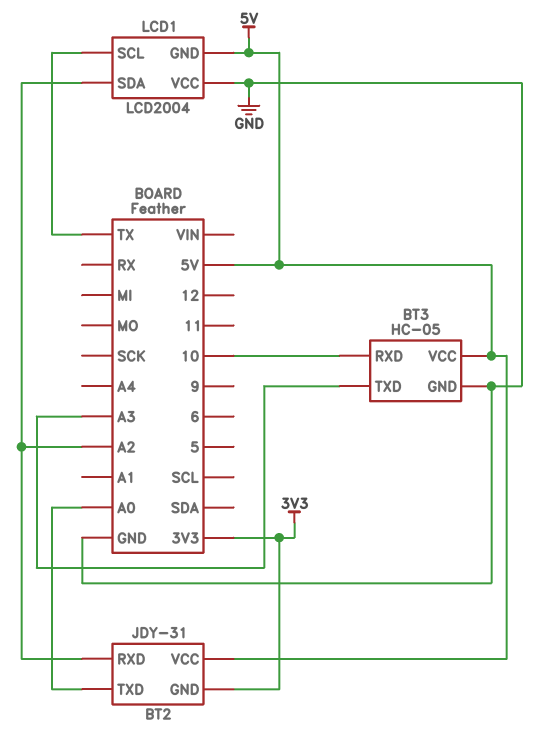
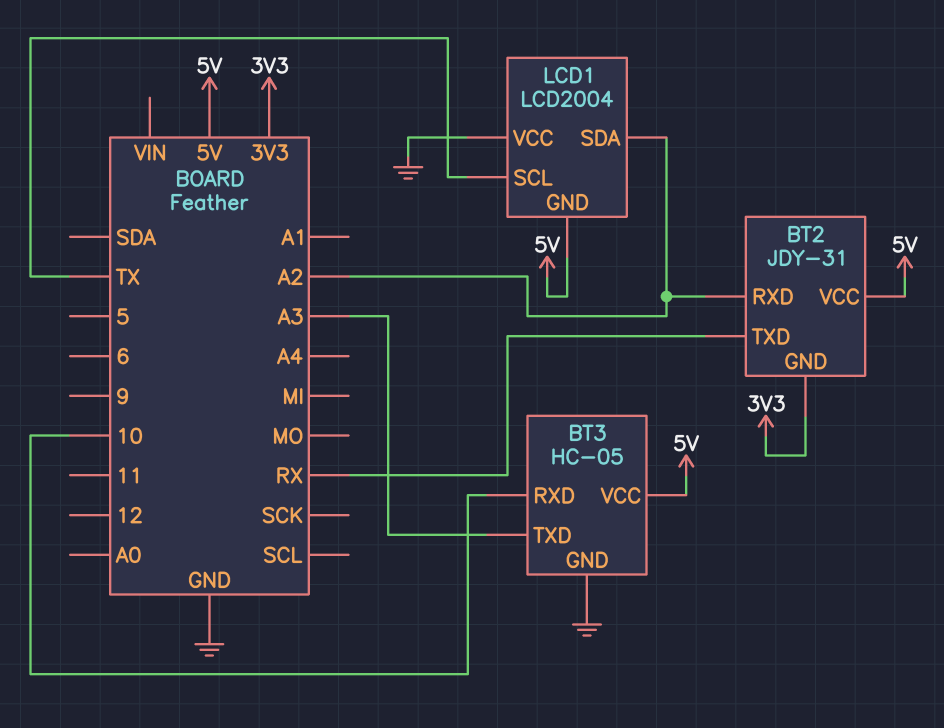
BT2 pin TXD: A0 -> RX

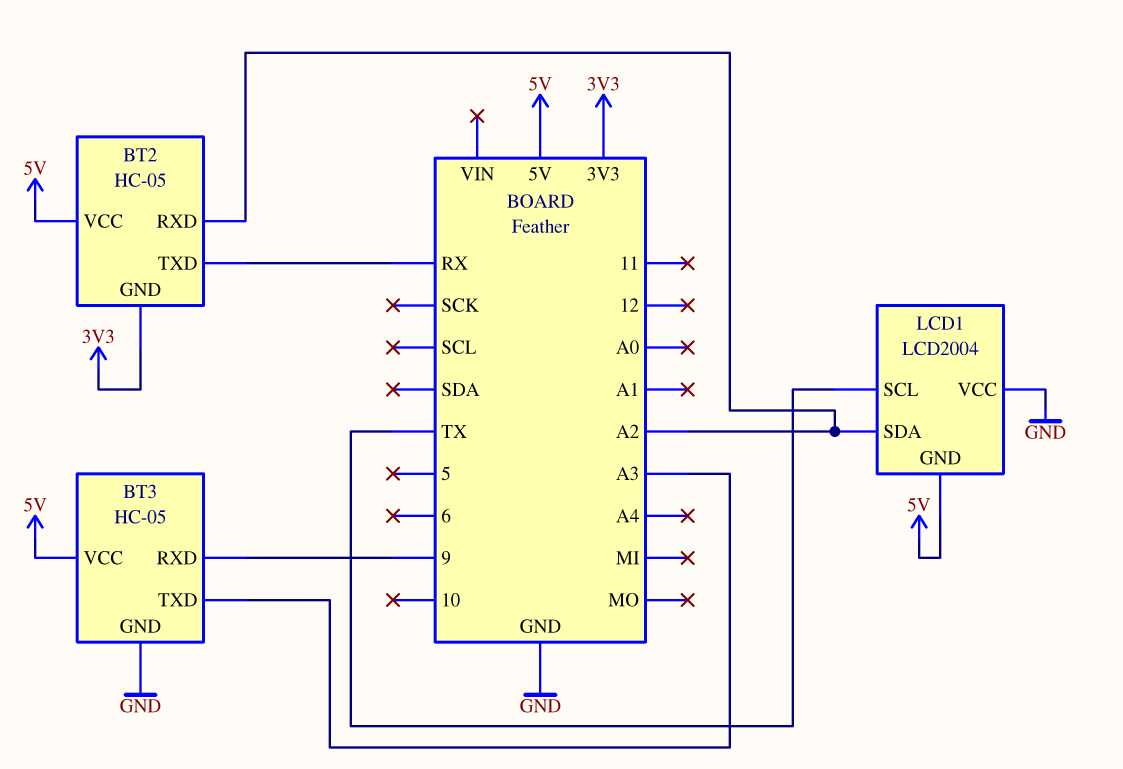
BT2: JDY-31 -> HC-05
BT3 pin RXD: 10 -> 9

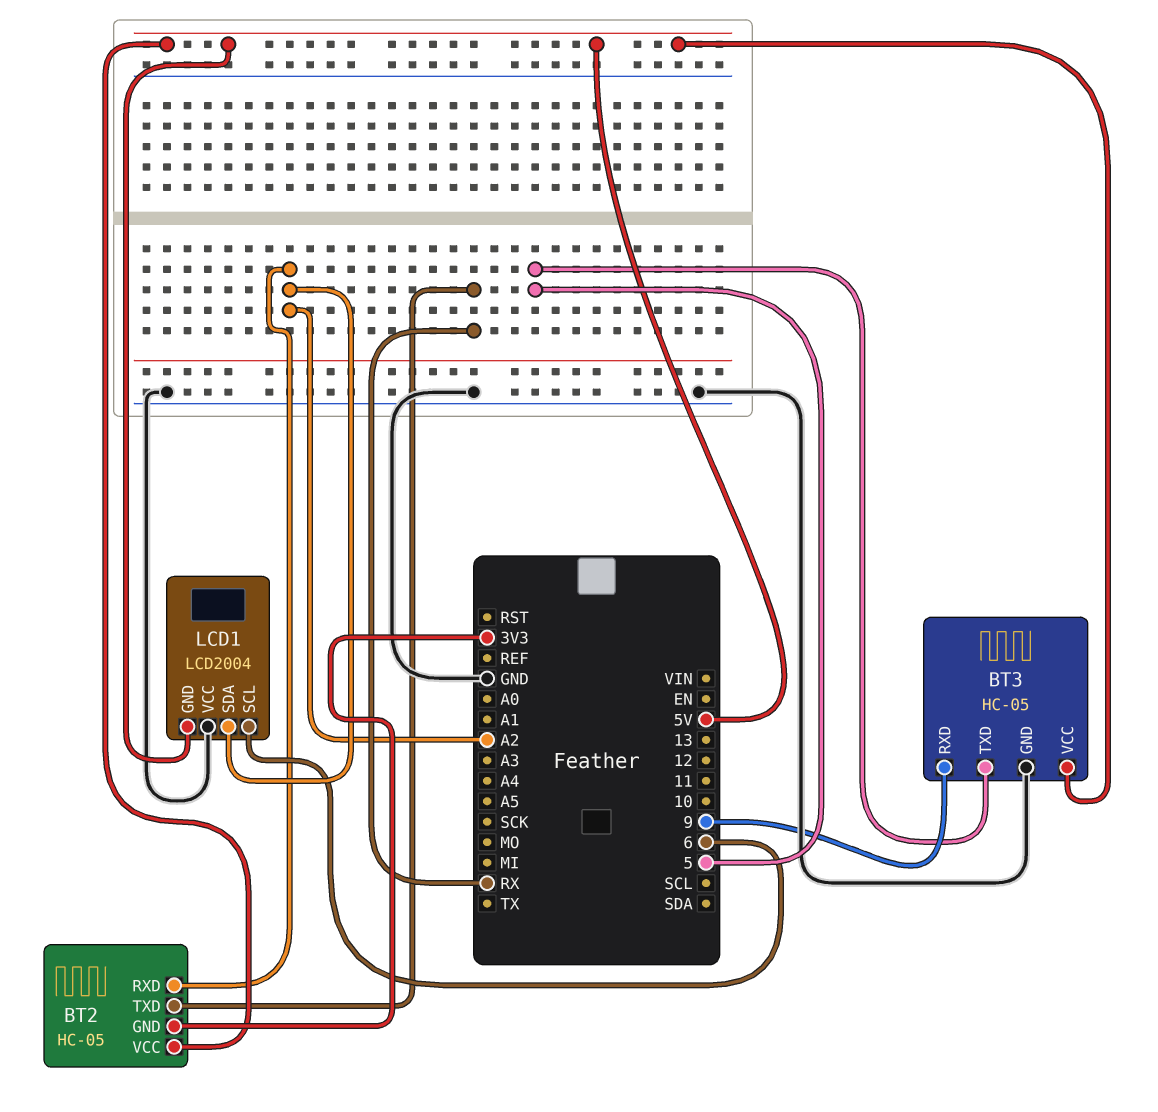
BT3 pin TXD: A3 -> 5
LCD1 pin SCL: TX -> 6

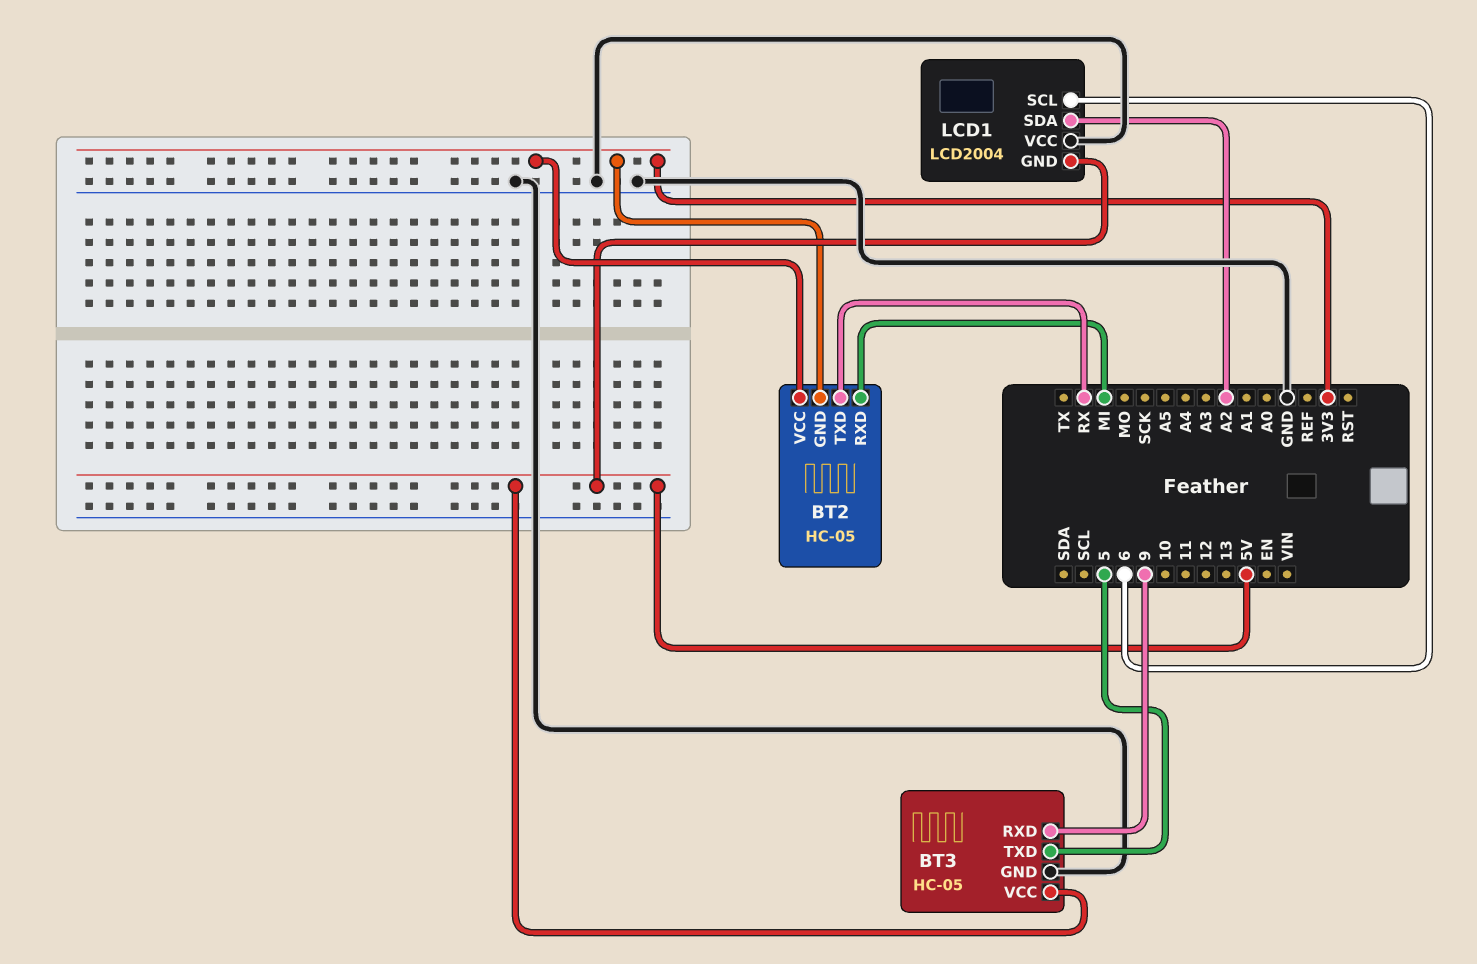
BT2 pin RXD: A2 -> MI
BT2 pin VCC: 5V -> 3V3

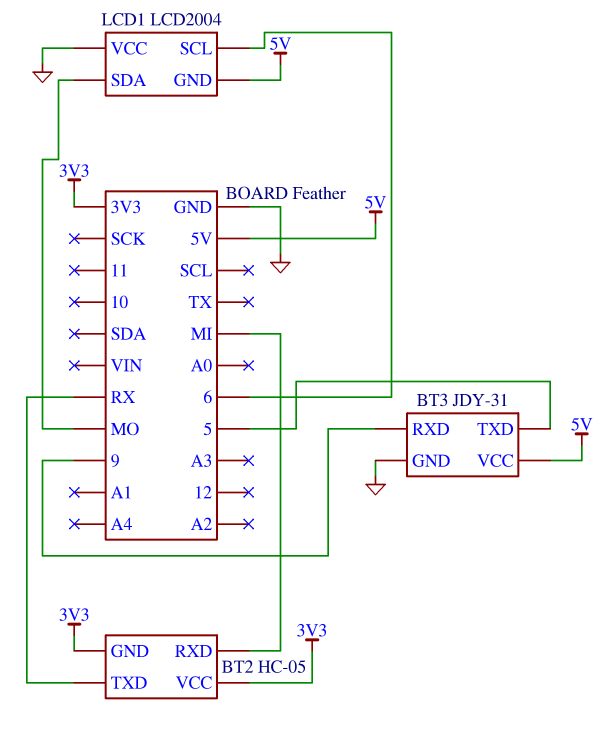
BT3: HC-05 -> JDY-31
LCD1 pin SDA: A2 -> MO

